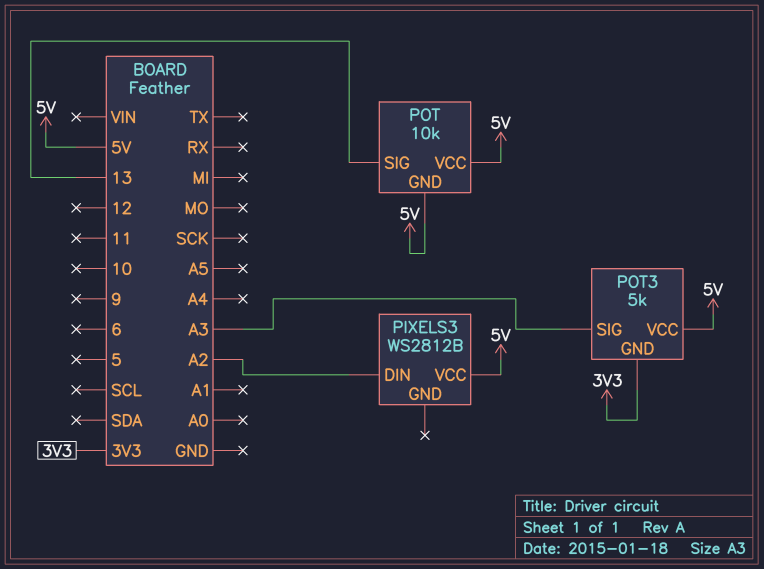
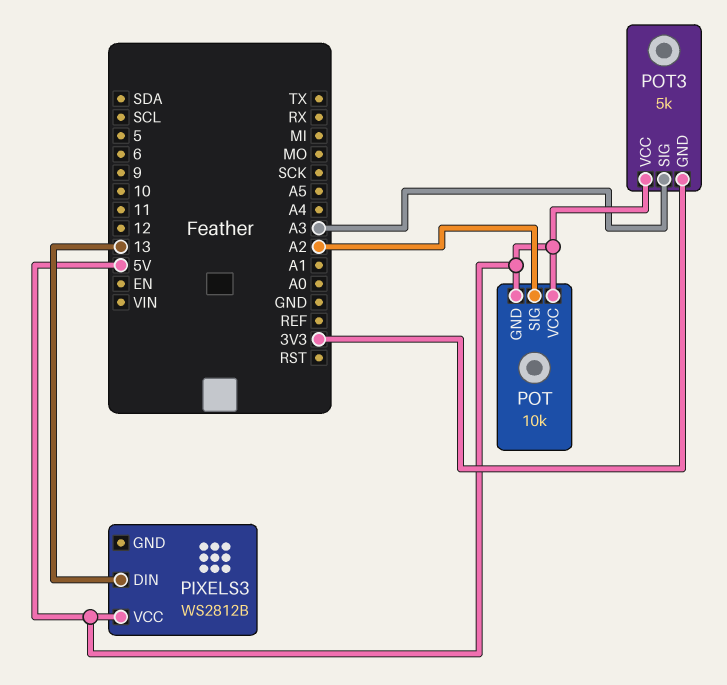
PIXELS3 pin DIN: A2 -> 13
POT pin SIG: 13 -> A2

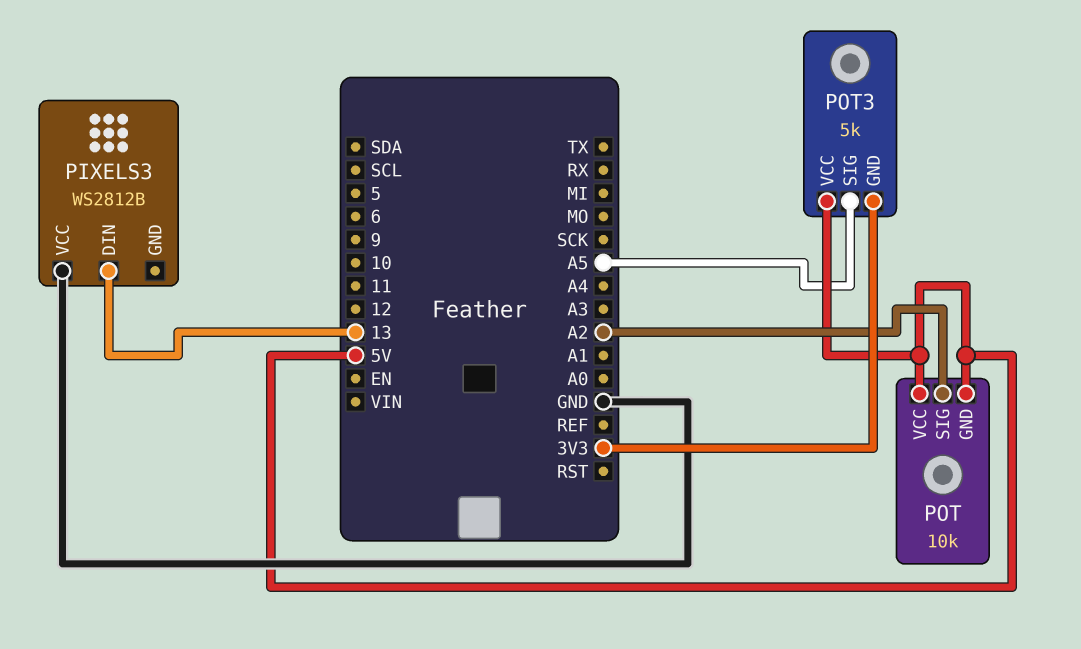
PIXELS3 pin VCC: 5V -> GND
POT3 pin SIG: A3 -> A5

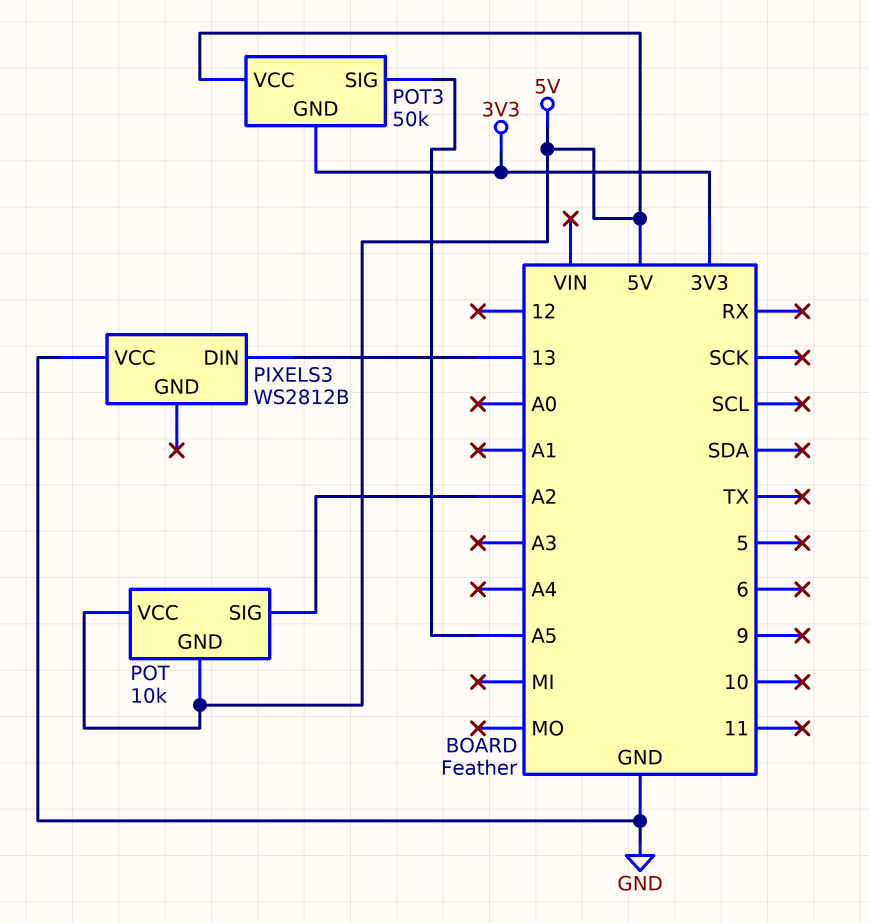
POT3: 5k -> 50k

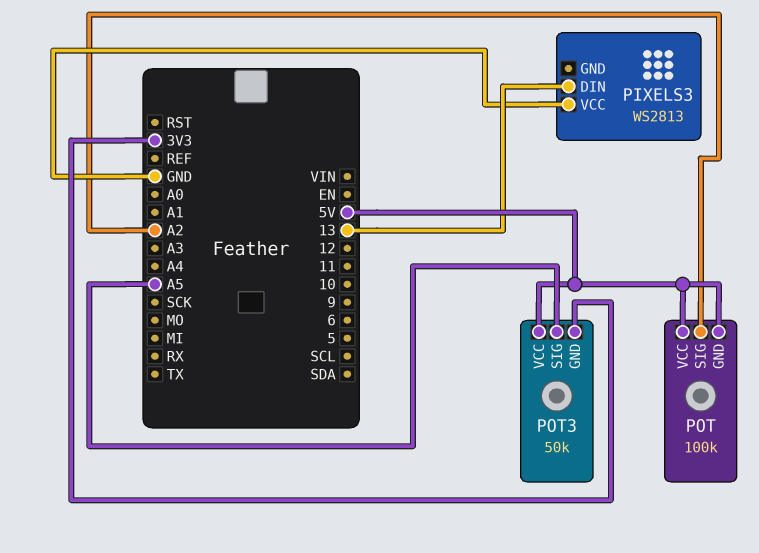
PIXELS3: WS2812B -> WS2813
POT: 10k -> 100k

